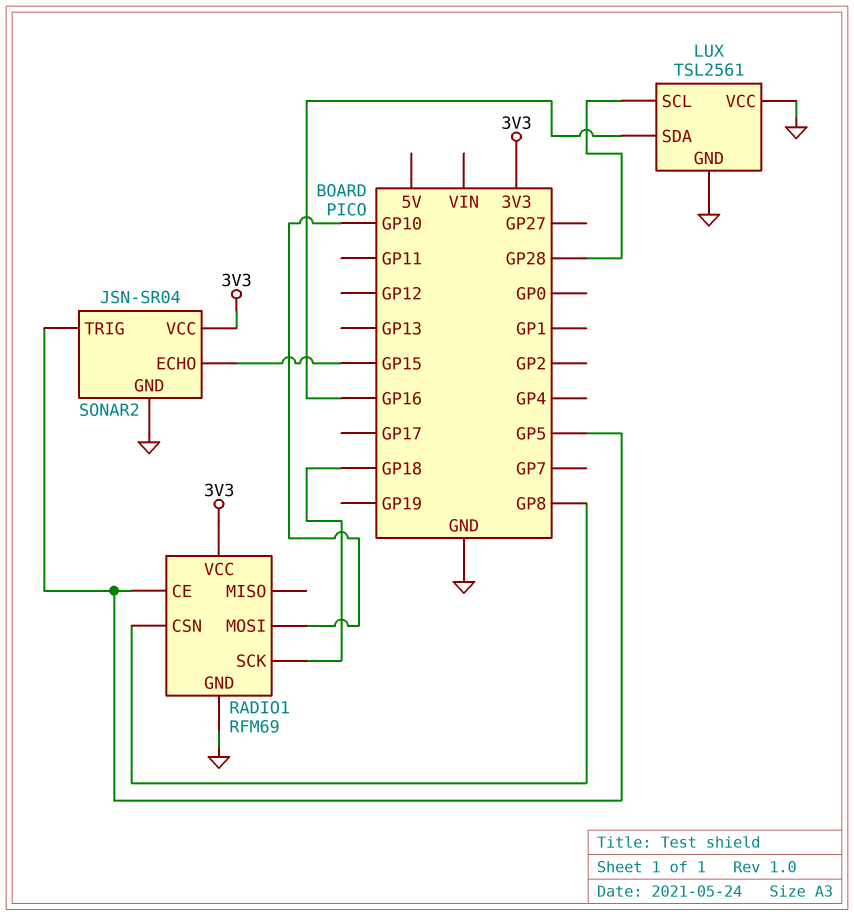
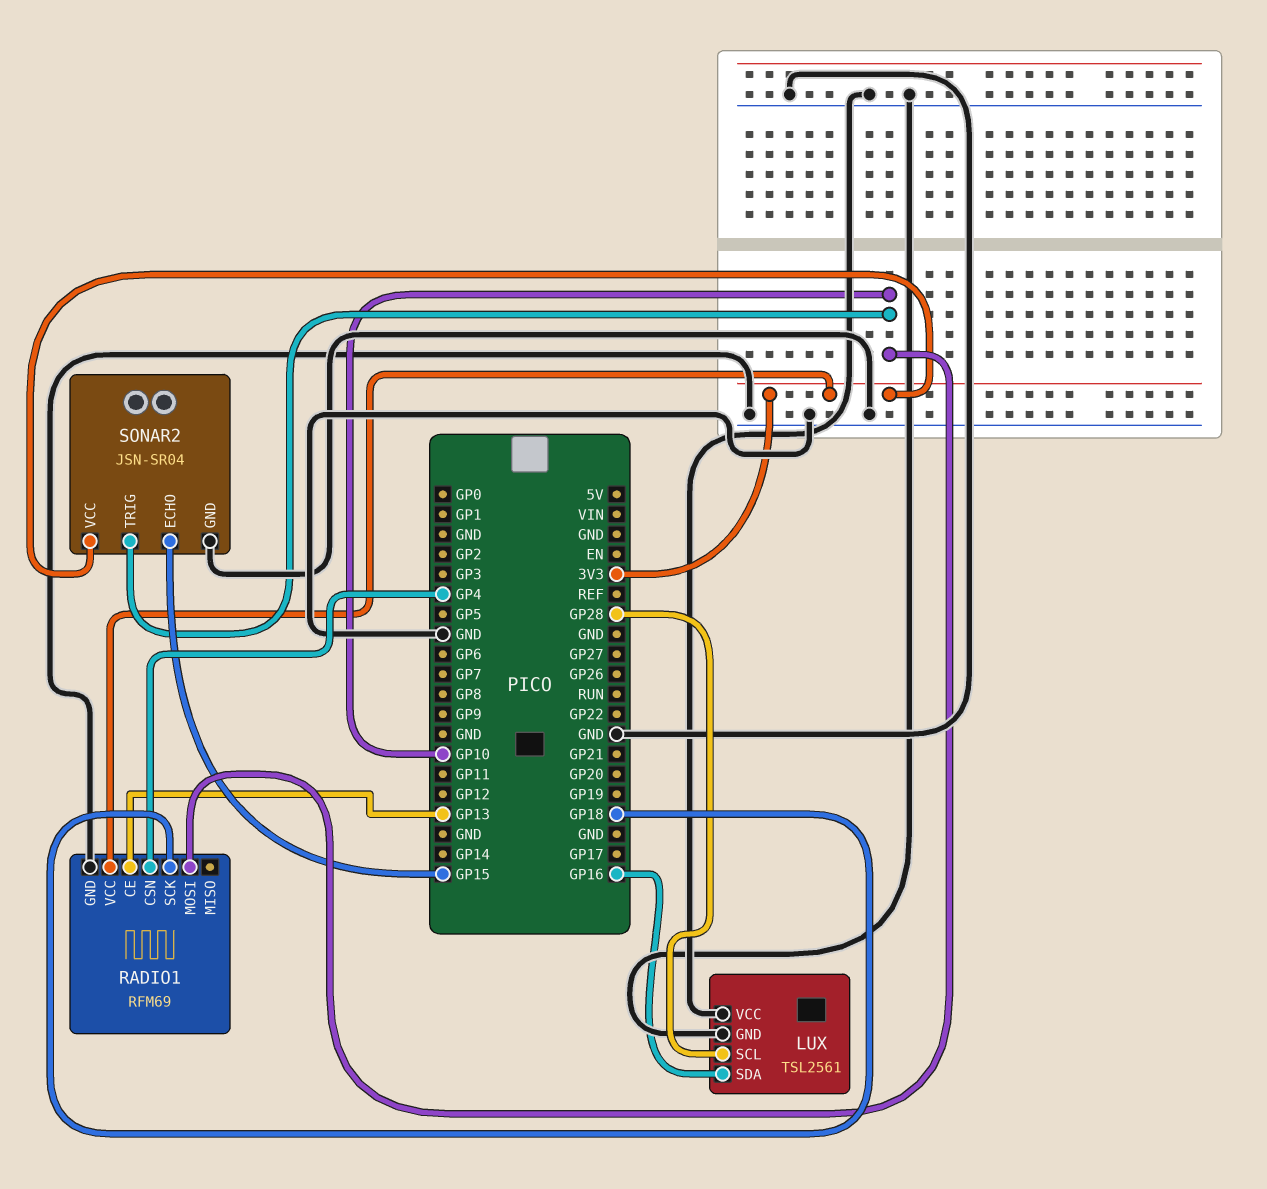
RADIO1 pin CE: GP5 -> GP13
RADIO1 pin CSN: GP8 -> GP4
SONAR2 pin TRIG: GP5 -> GP10

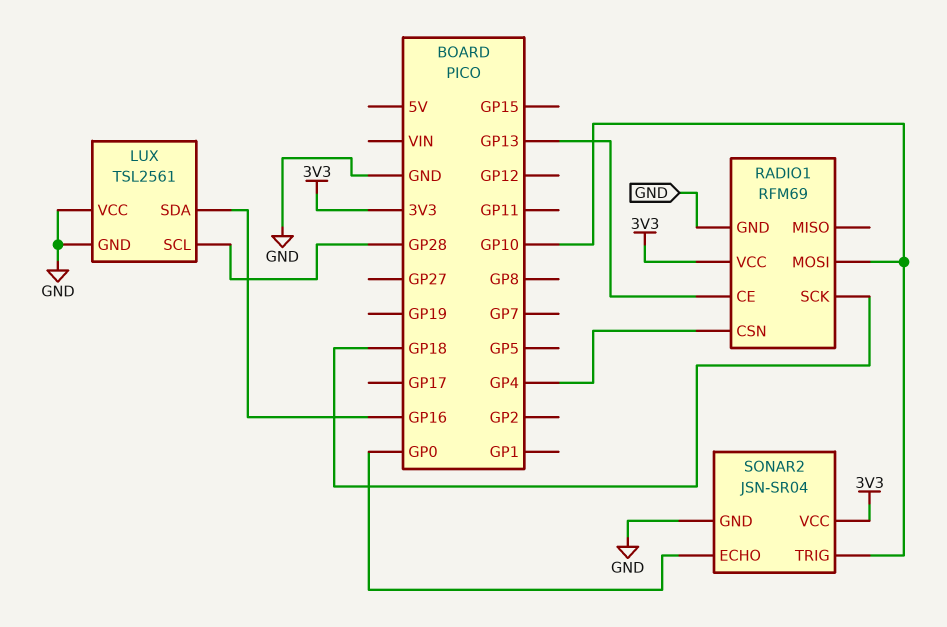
SONAR2 pin ECHO: GP15 -> GP0

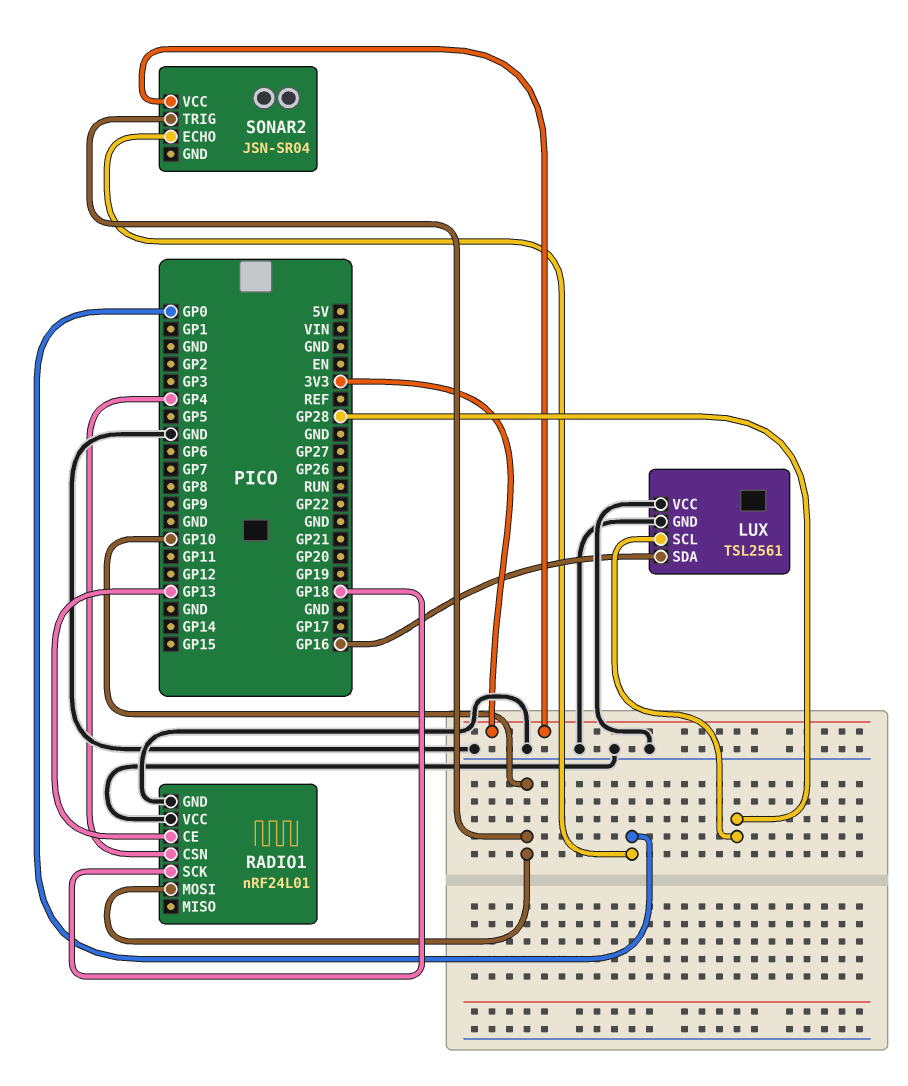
RADIO1: RFM69 -> nRF24L01
RADIO1 pin VCC: 3V3 -> GND
SONAR2 pin GND: GND -> none

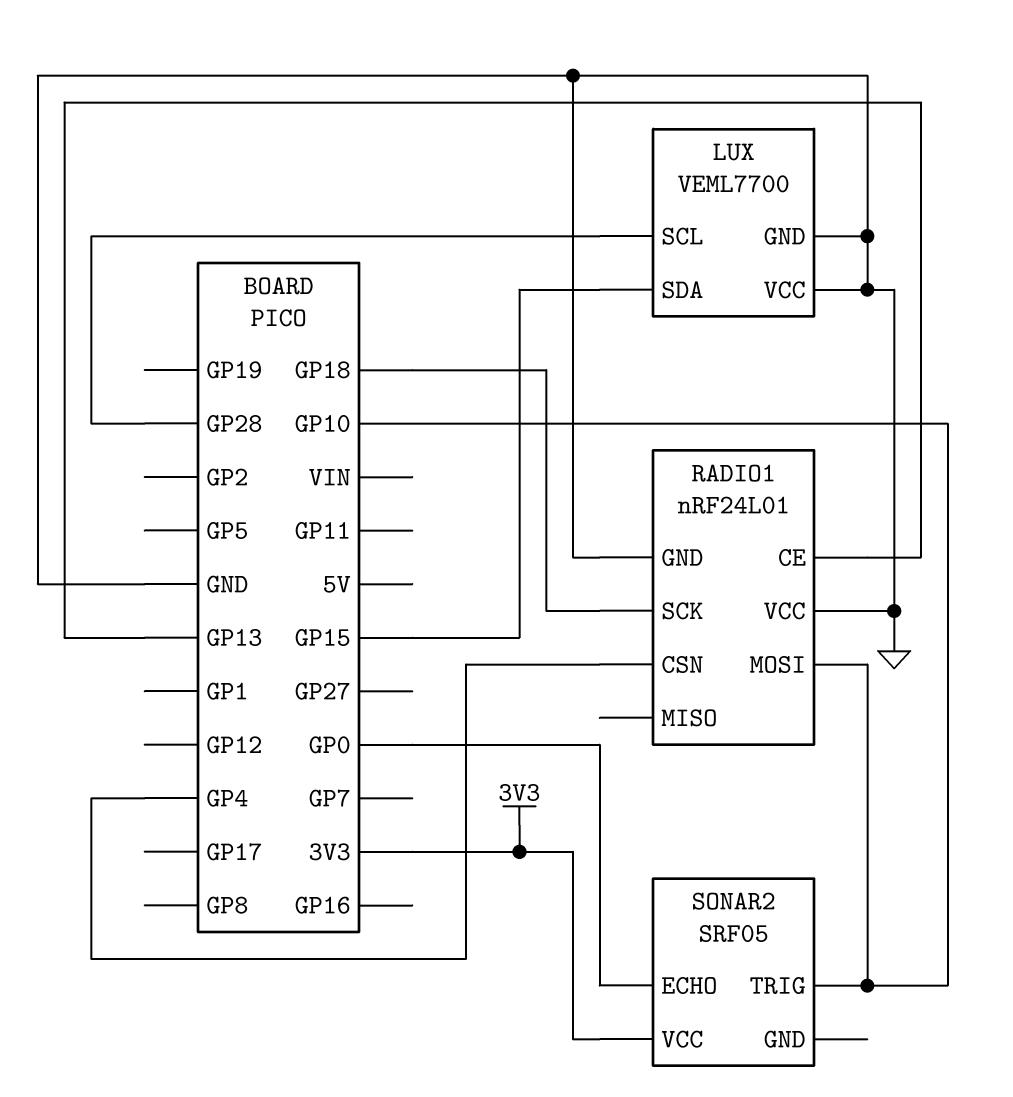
LUX: TSL2561 -> VEML7700
LUX pin SDA: GP16 -> GP15
SONAR2: JSN-SR04 -> SRF05

